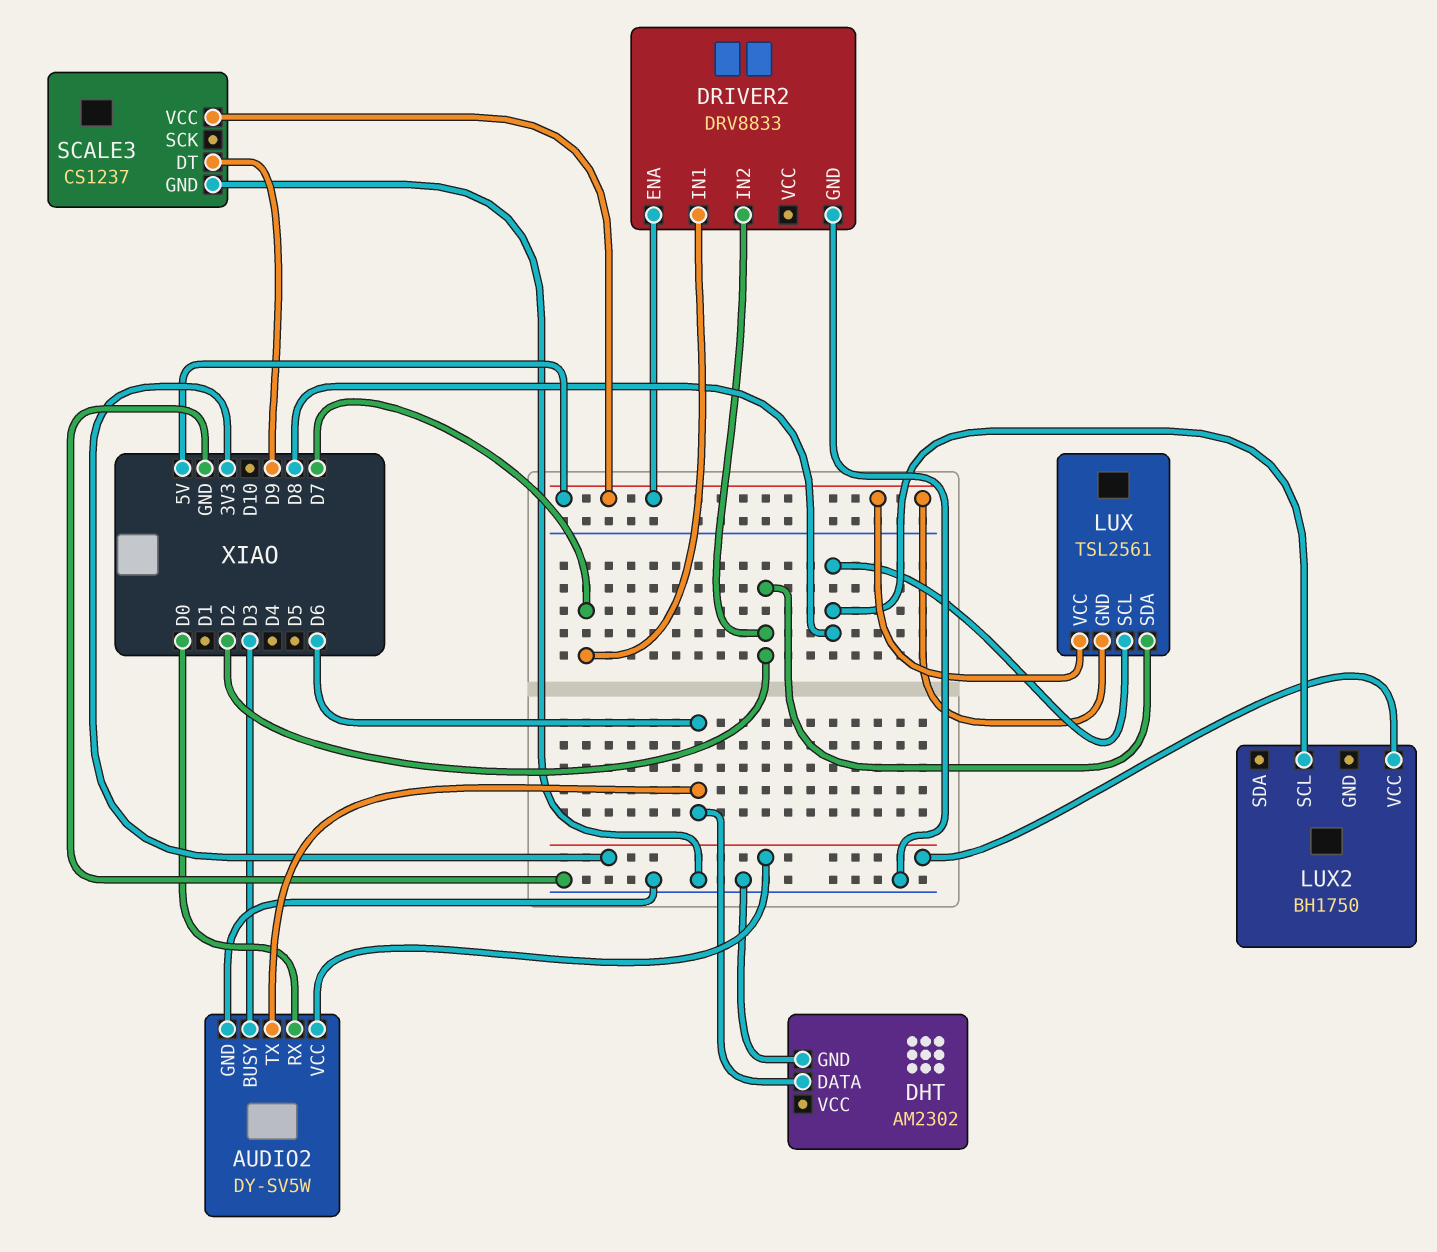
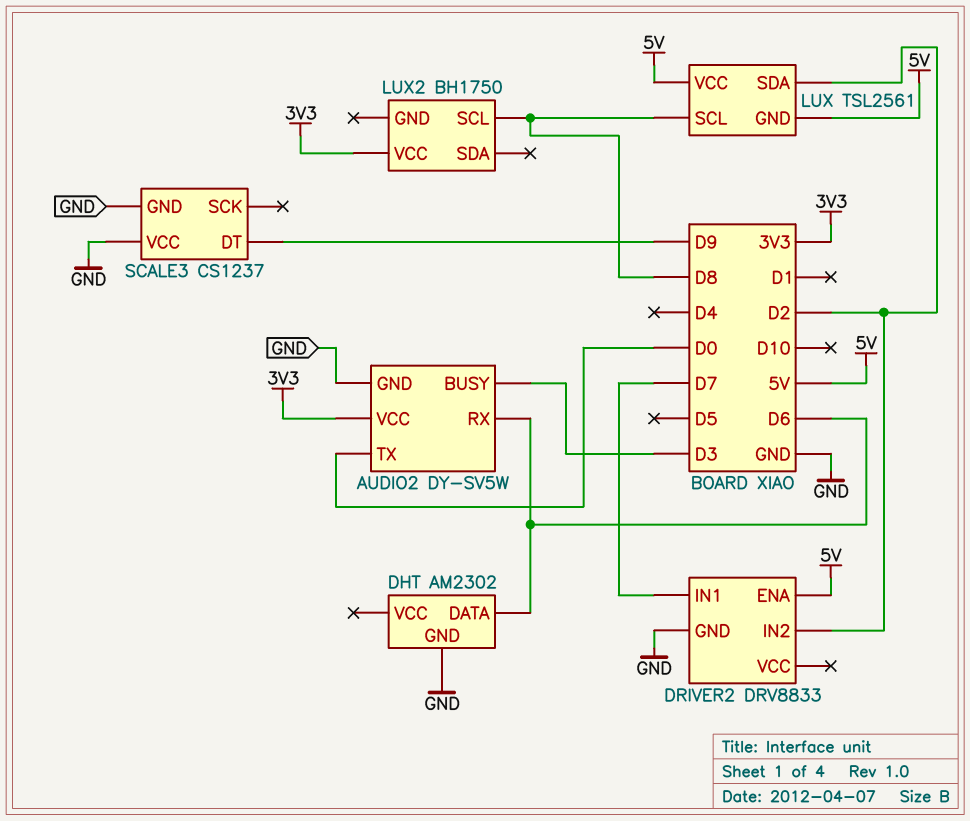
AUDIO2 pin RX: D0 -> D6
AUDIO2 pin TX: D6 -> D0
SCALE3 pin VCC: 5V -> GND

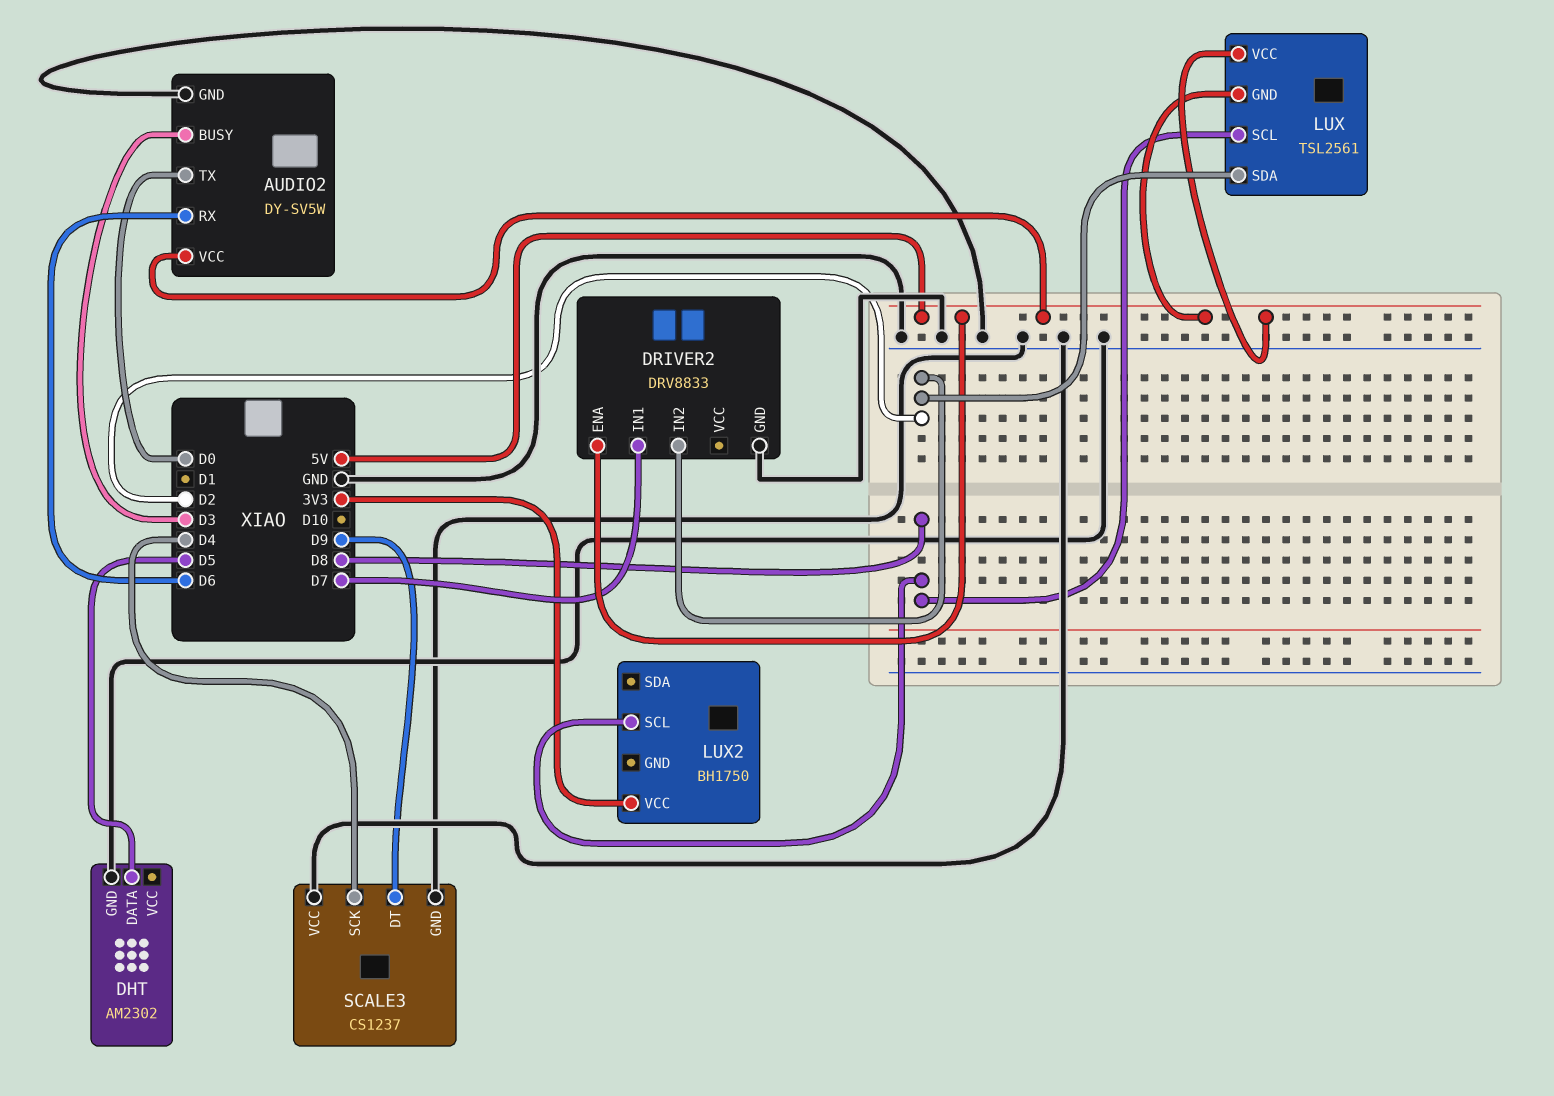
AUDIO2 pin VCC: 3V3 -> 5V
DHT pin DATA: D6 -> D5
SCALE3 pin SCK: none -> D4

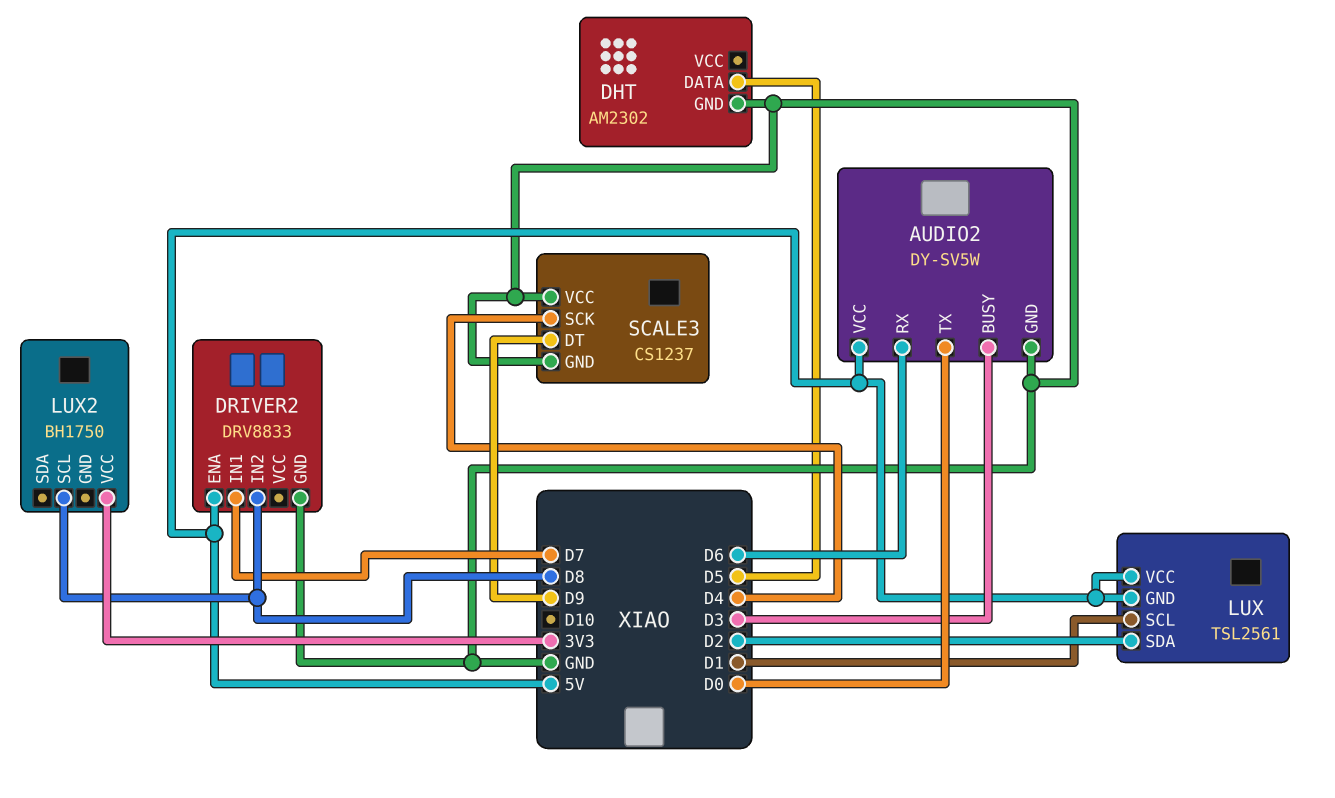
DRIVER2 pin IN2: D2 -> D8
LUX pin SCL: D8 -> D1

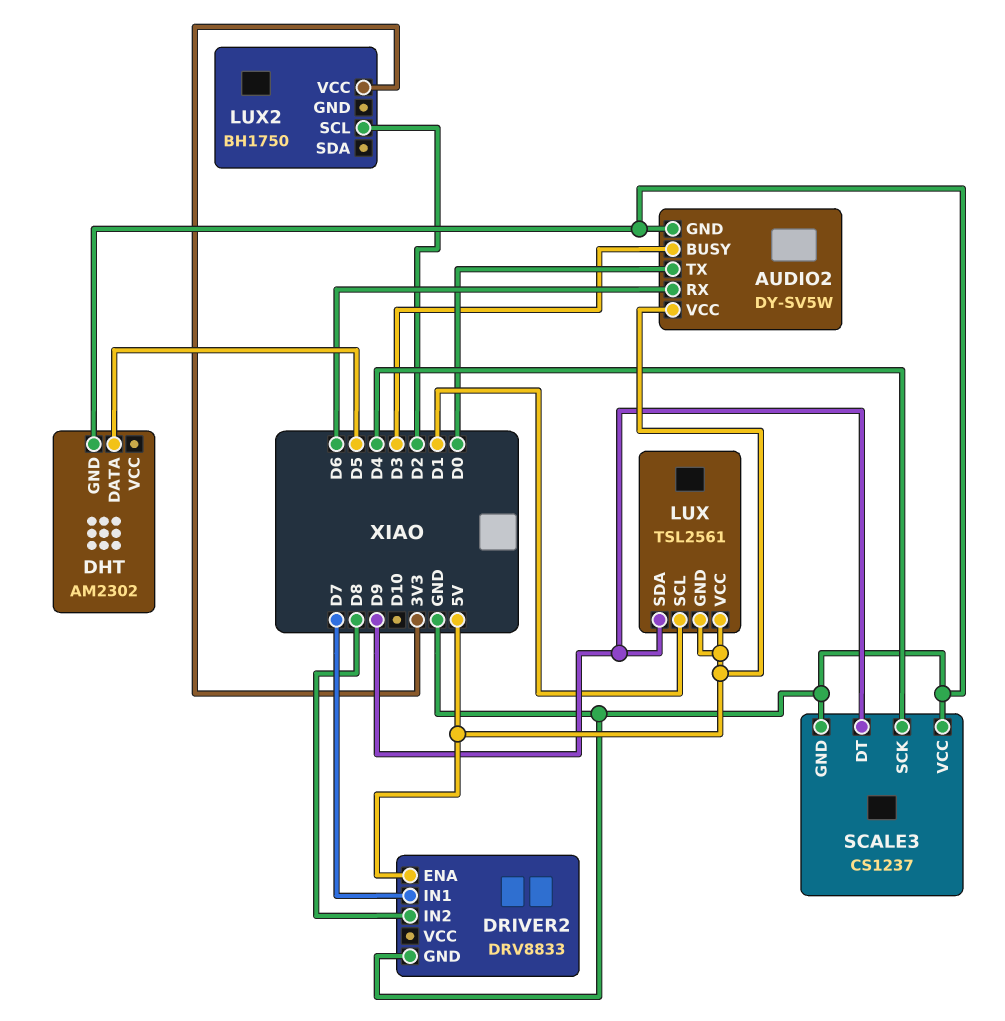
LUX pin SDA: D2 -> D9
LUX2 pin SCL: D8 -> D2

